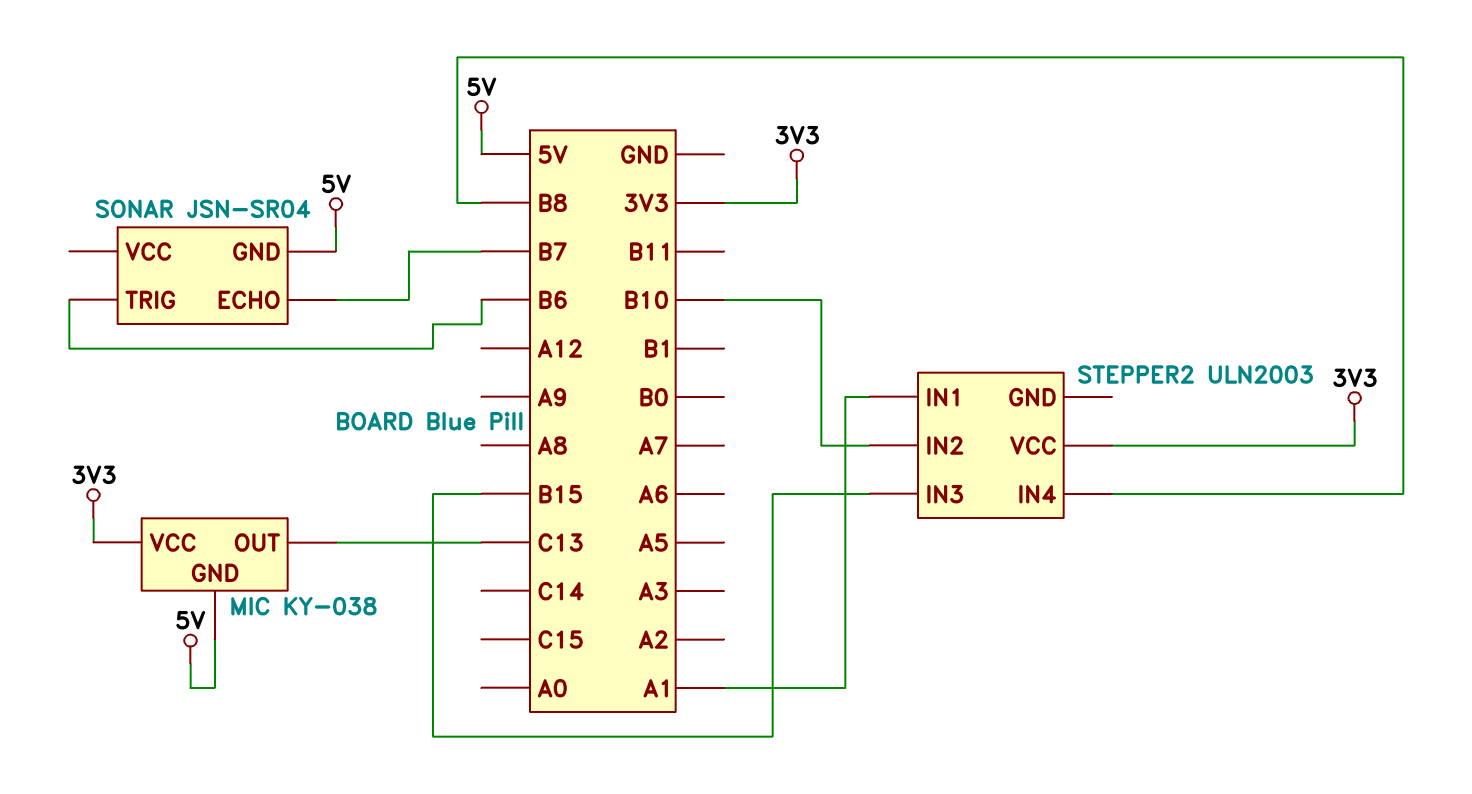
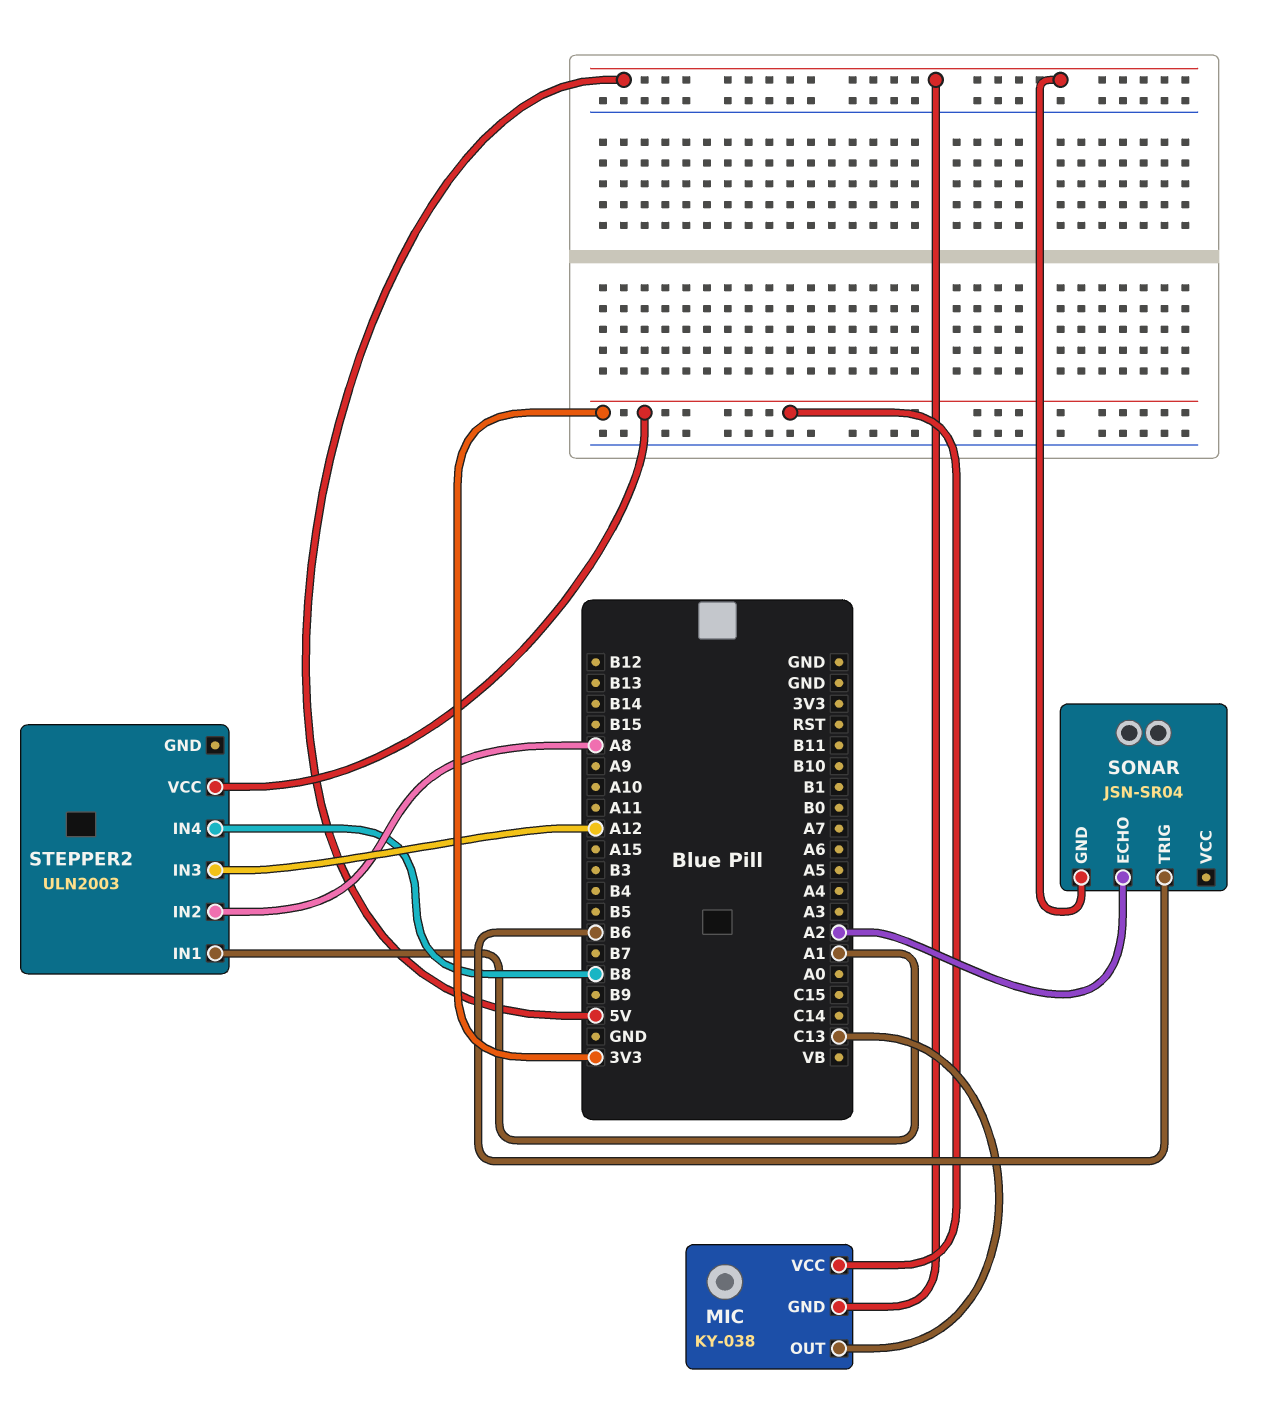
SONAR pin ECHO: B7 -> A2
STEPPER2 pin IN2: B10 -> A8
STEPPER2 pin IN3: B15 -> A12

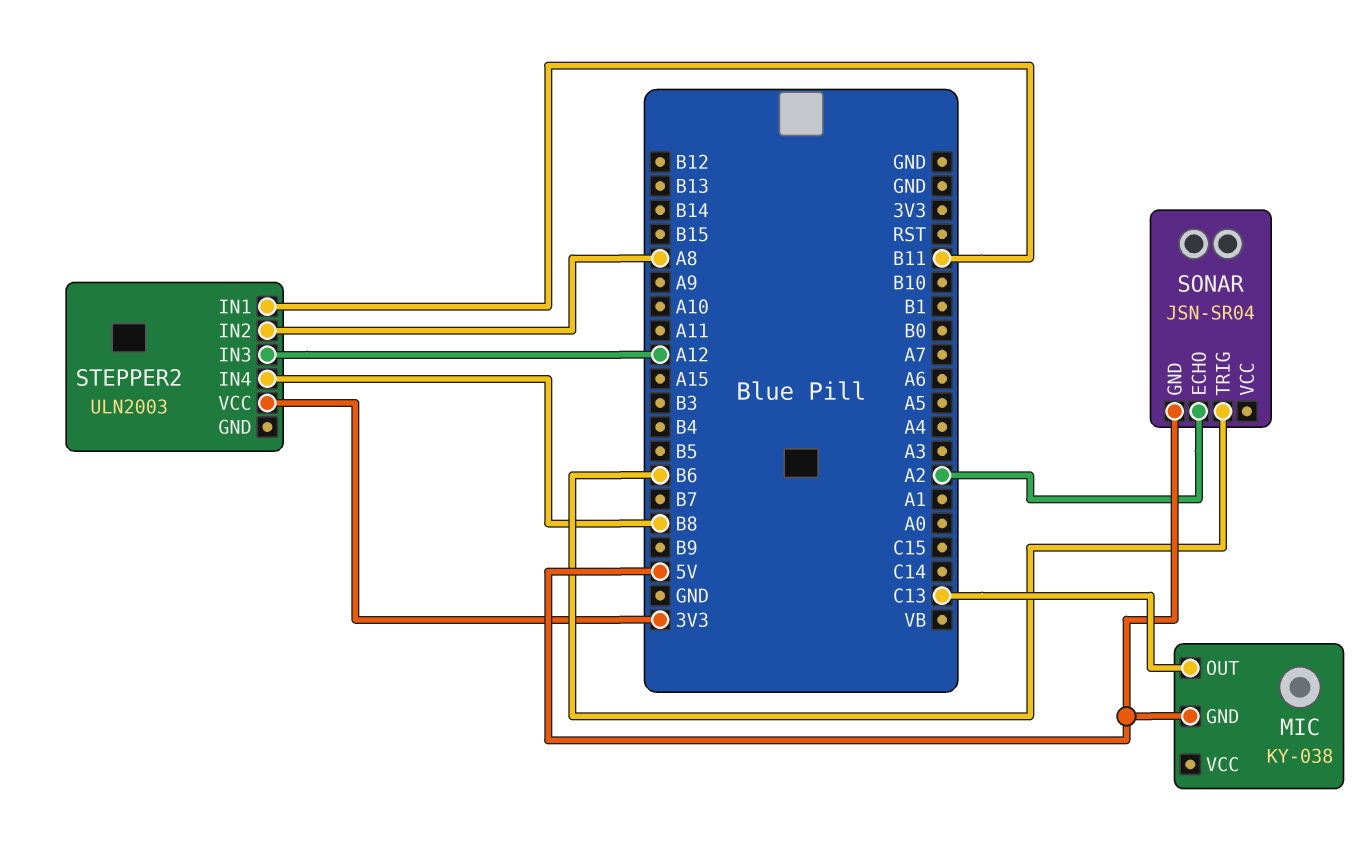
MIC pin VCC: 3V3 -> none
STEPPER2 pin IN1: A1 -> B11

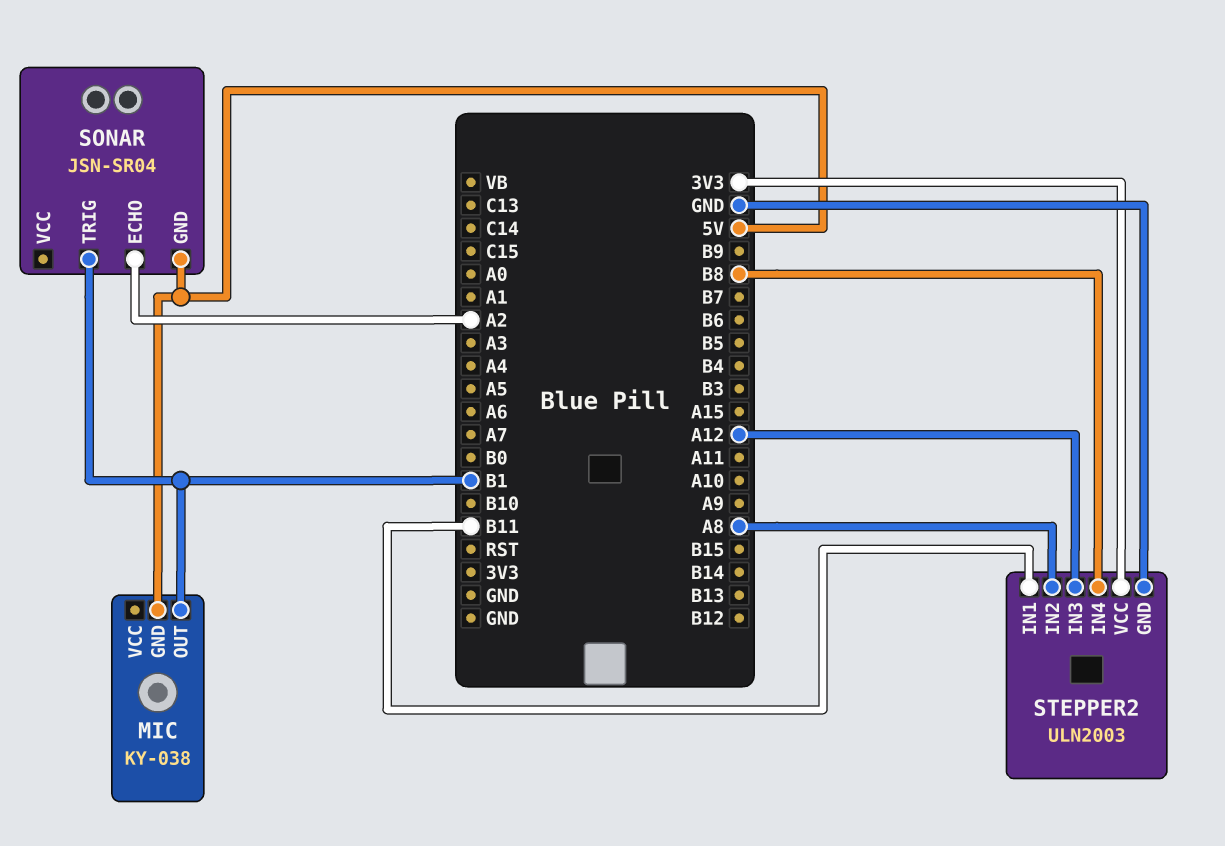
MIC pin OUT: C13 -> B1
SONAR pin TRIG: B6 -> B1
STEPPER2 pin GND: none -> GND

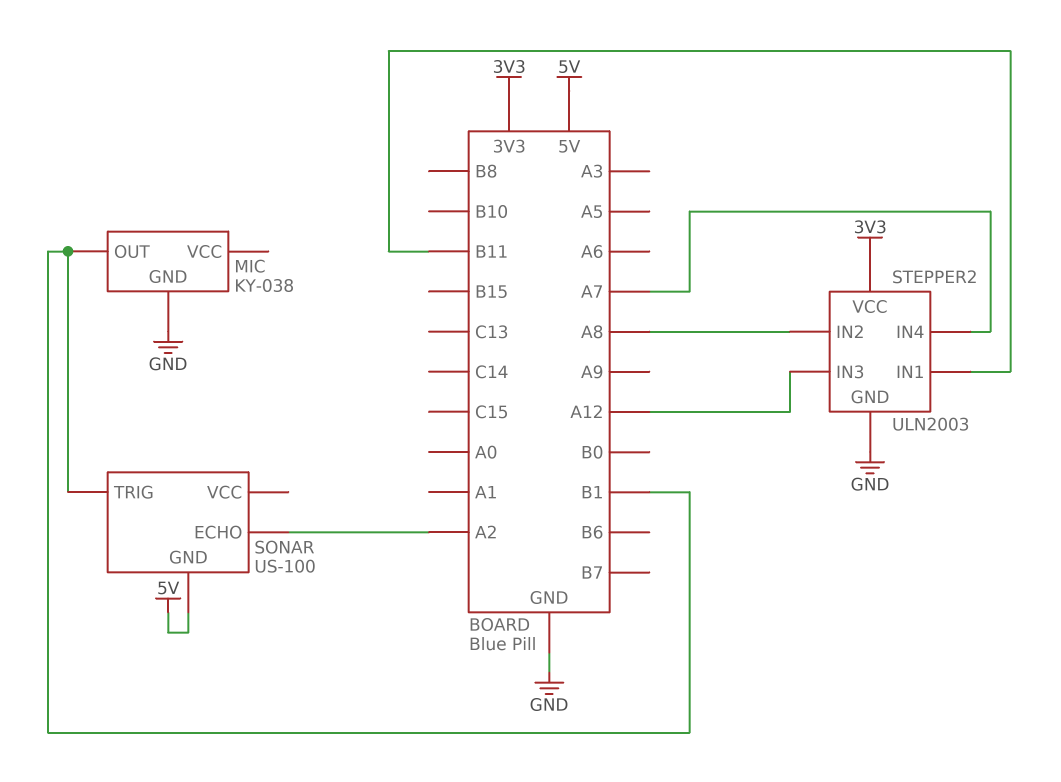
MIC pin GND: 5V -> GND
SONAR: JSN-SR04 -> US-100
STEPPER2 pin IN4: B8 -> A7

